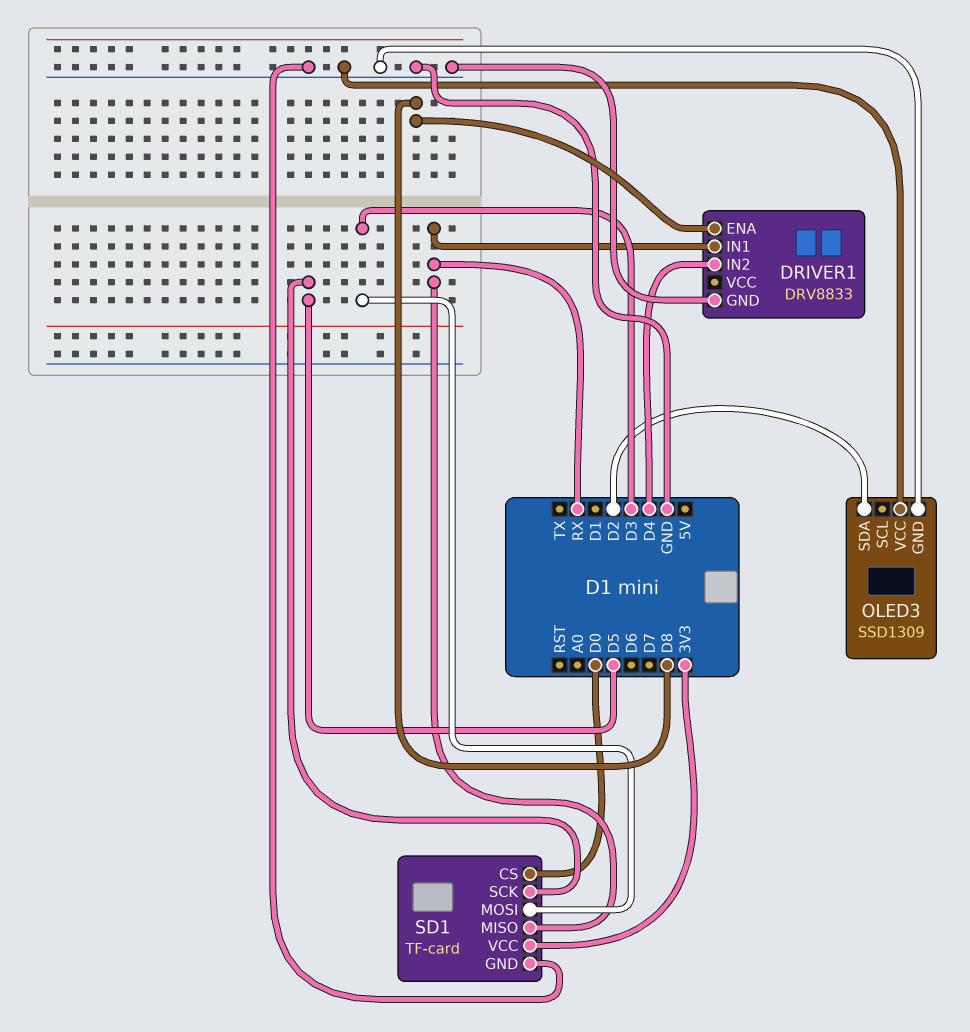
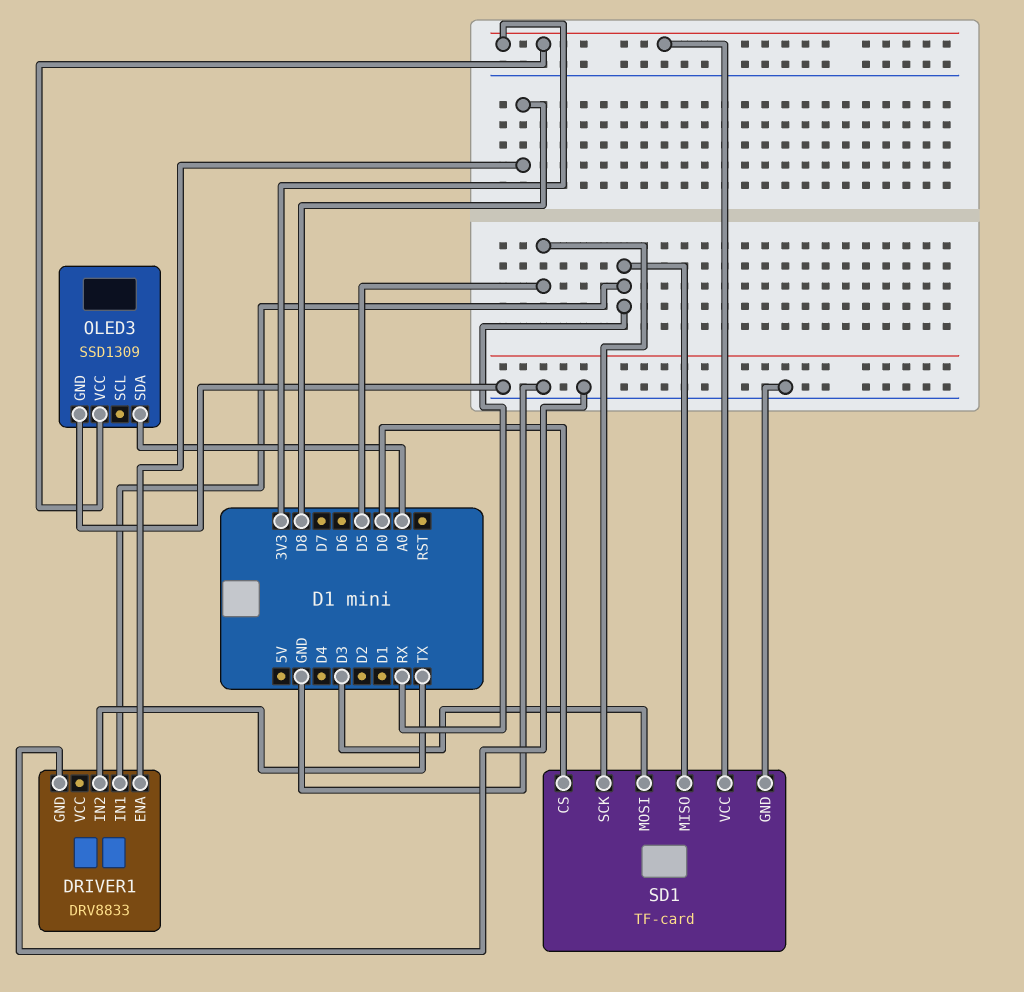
DRIVER1 pin IN2: D4 -> TX
OLED3 pin SDA: D2 -> A0
OLED3 pin VCC: GND -> 3V3

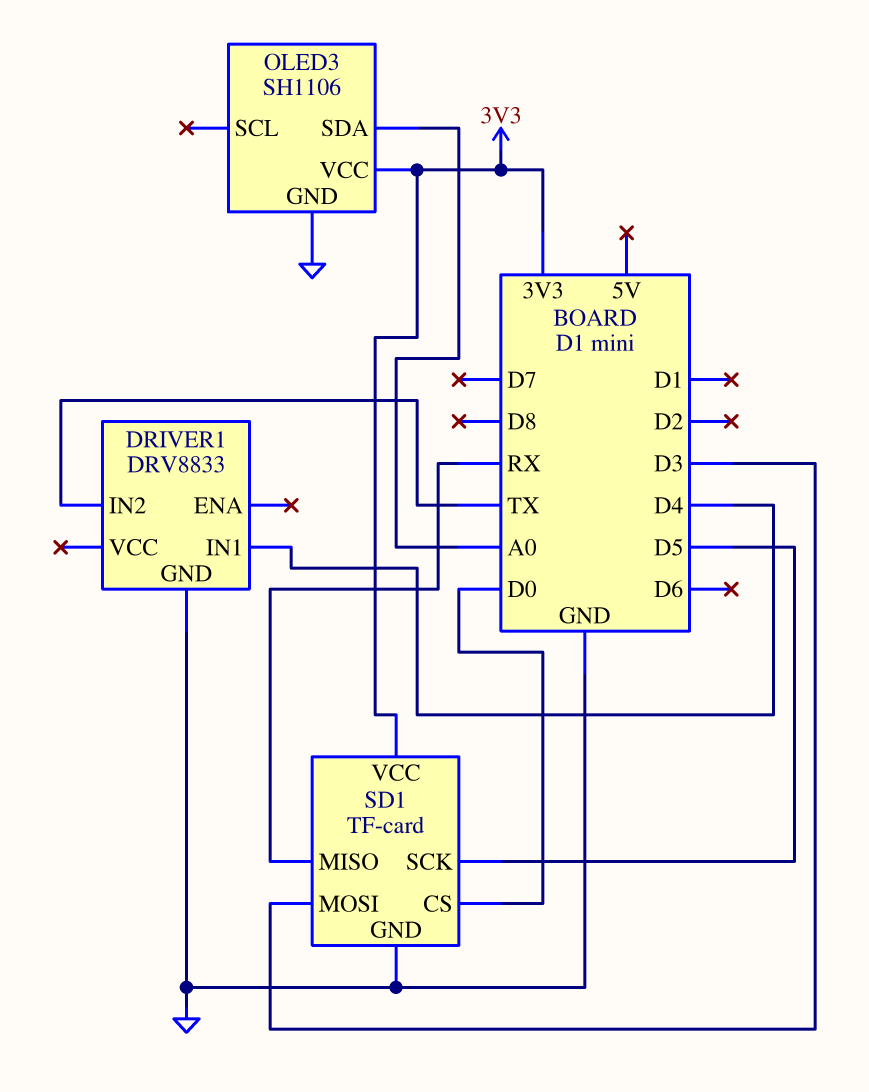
DRIVER1 pin ENA: D8 -> none
DRIVER1 pin IN1: RX -> D4
OLED3: SSD1309 -> SH1106

